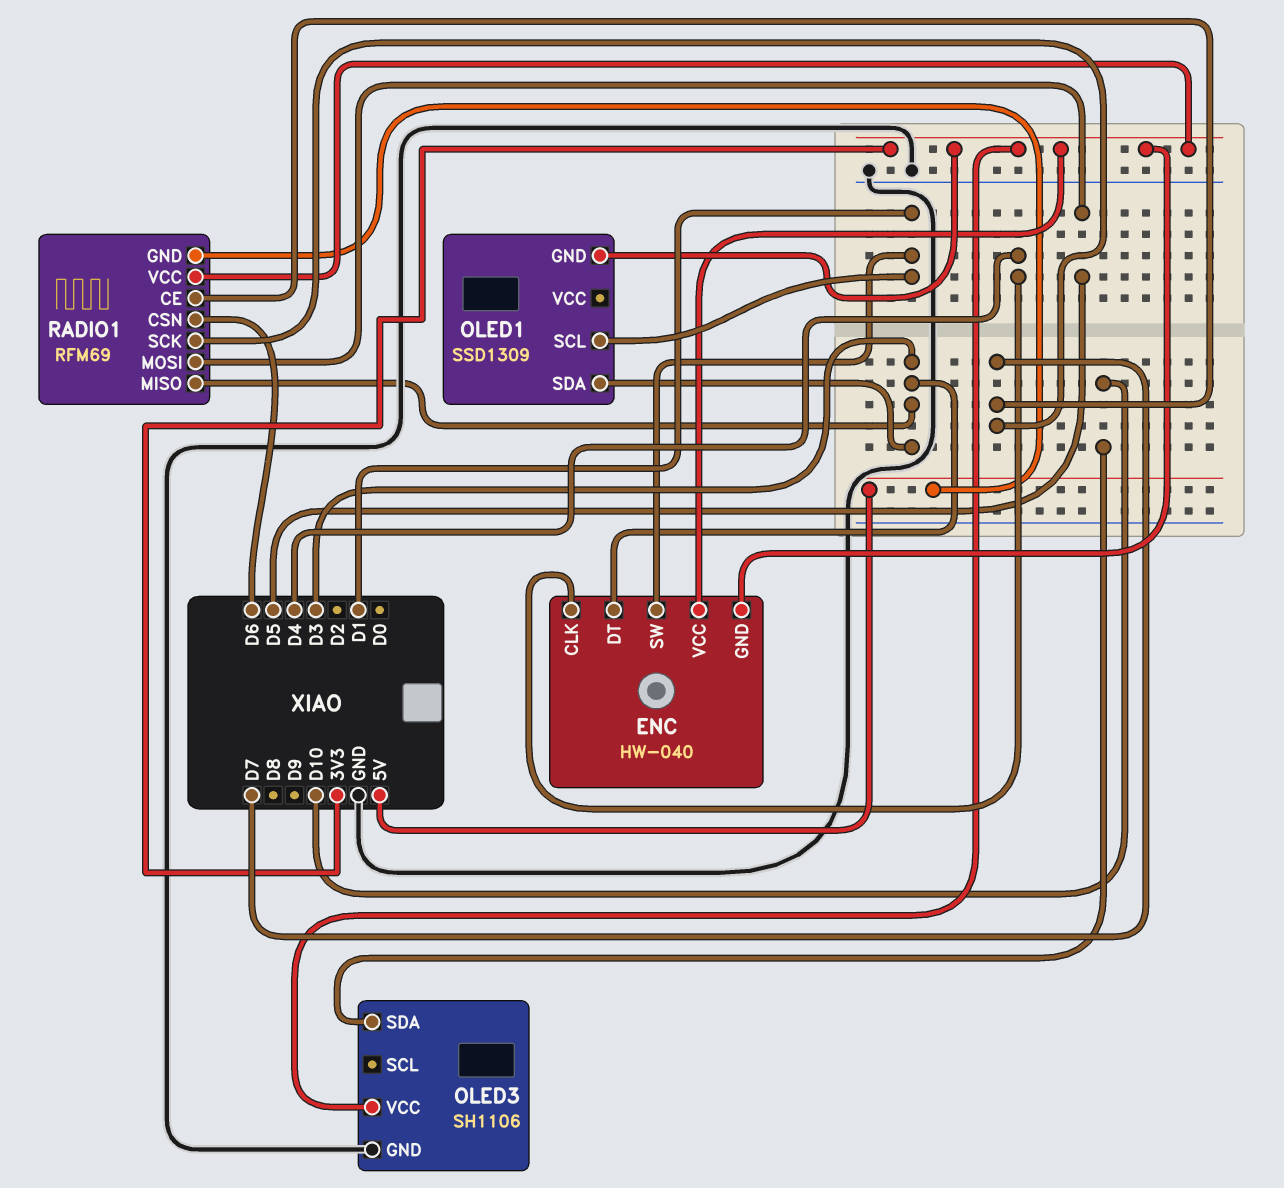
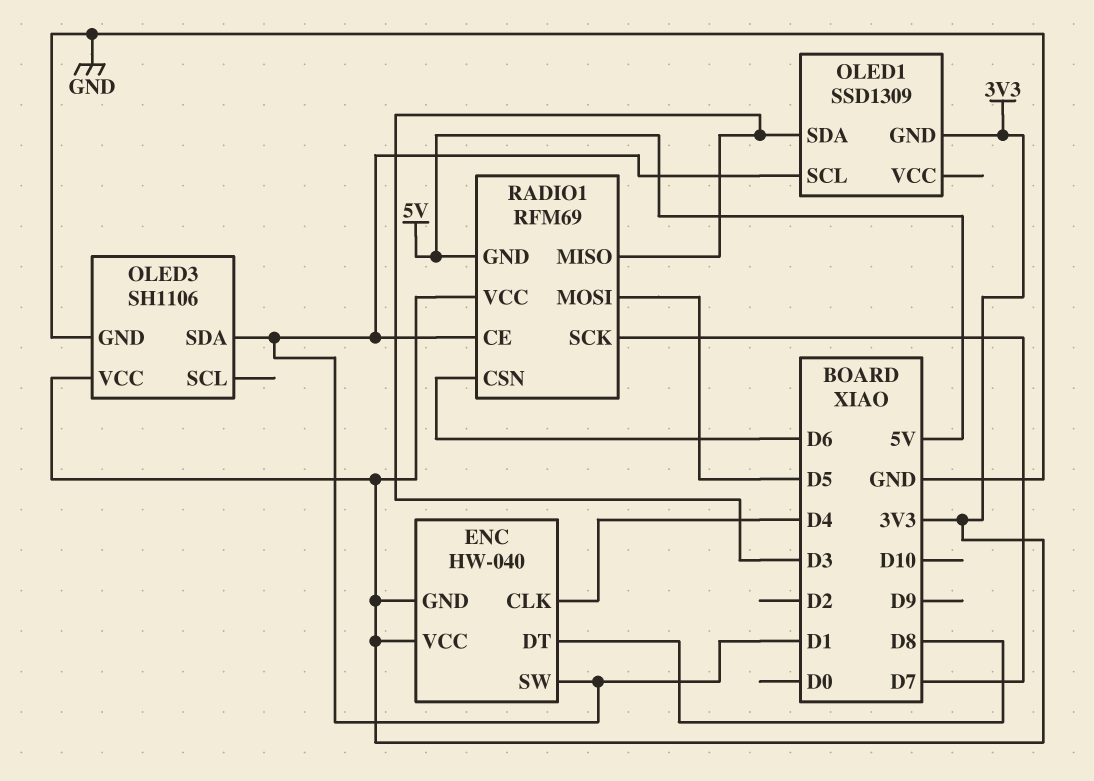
ENC pin DT: D3 -> D8
OLED3 pin SDA: D10 -> D1
RADIO1 pin CE: D7 -> D1

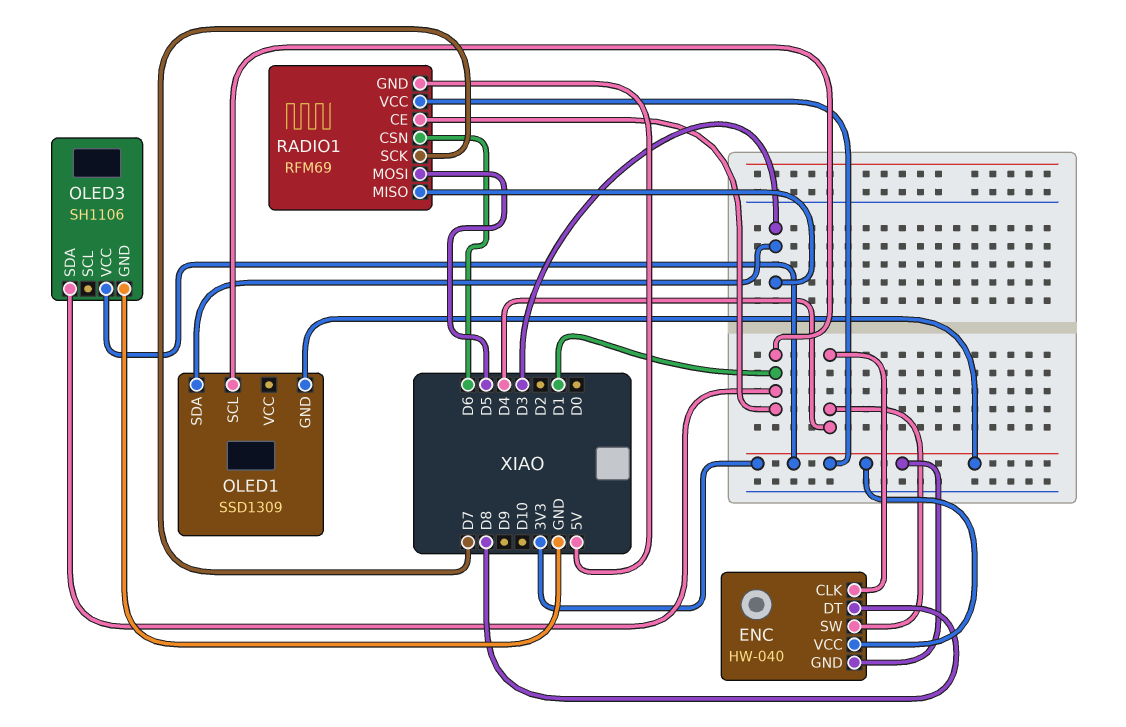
ENC pin SW: D1 -> D4

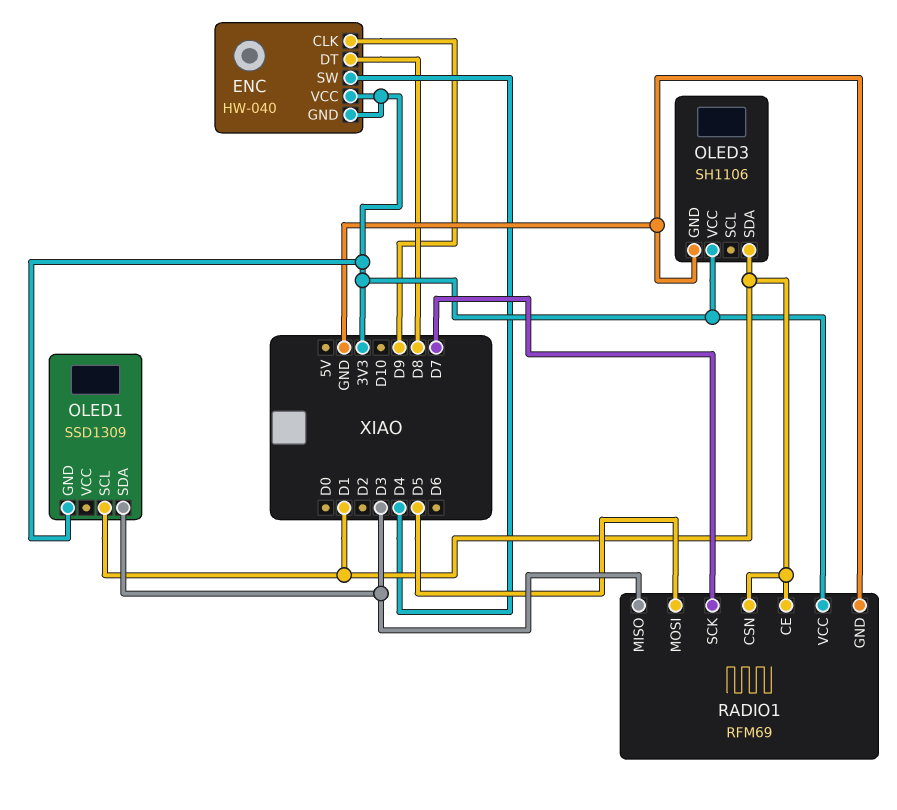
ENC pin CLK: D4 -> D9
RADIO1 pin CSN: D6 -> D1
RADIO1 pin GND: 5V -> GND

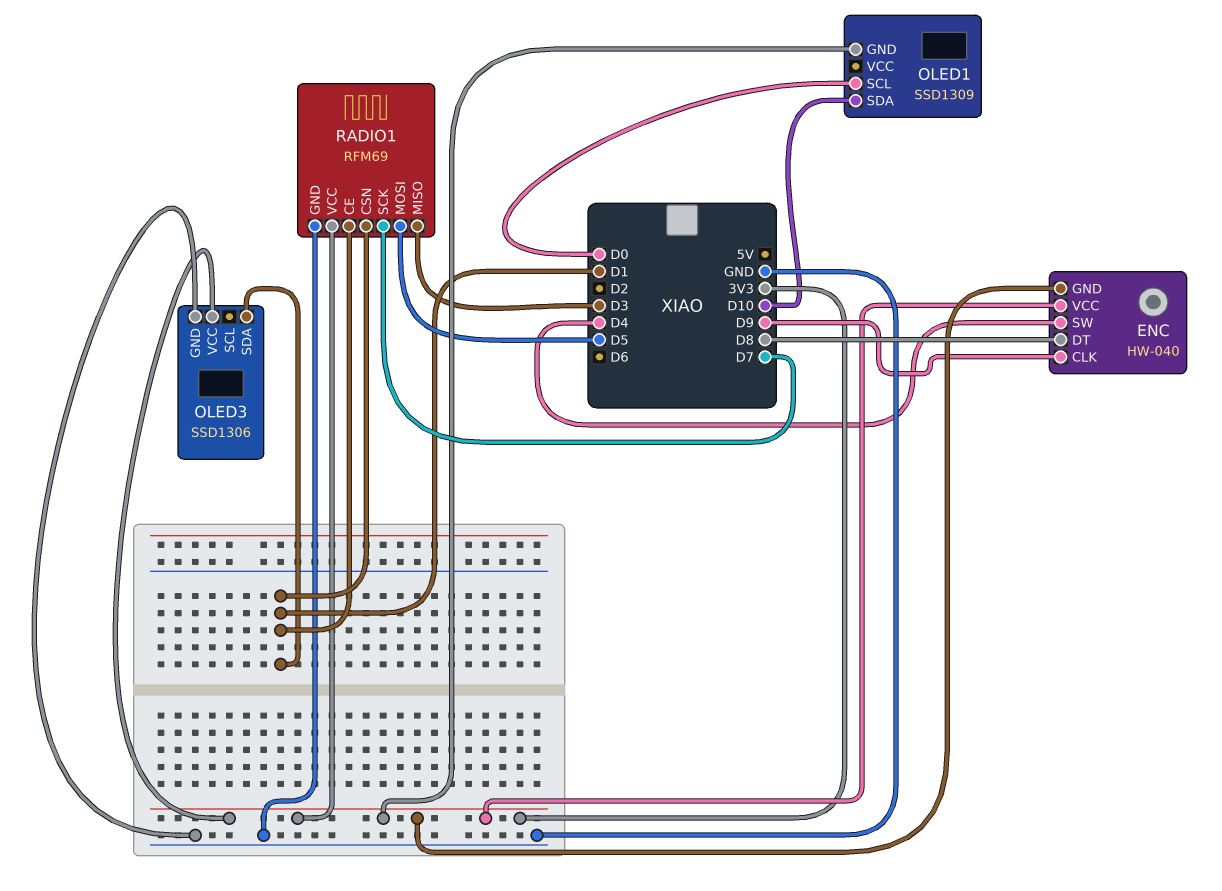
OLED1 pin SCL: D1 -> D0
OLED1 pin SDA: D3 -> D10
OLED3: SH1106 -> SSD1306

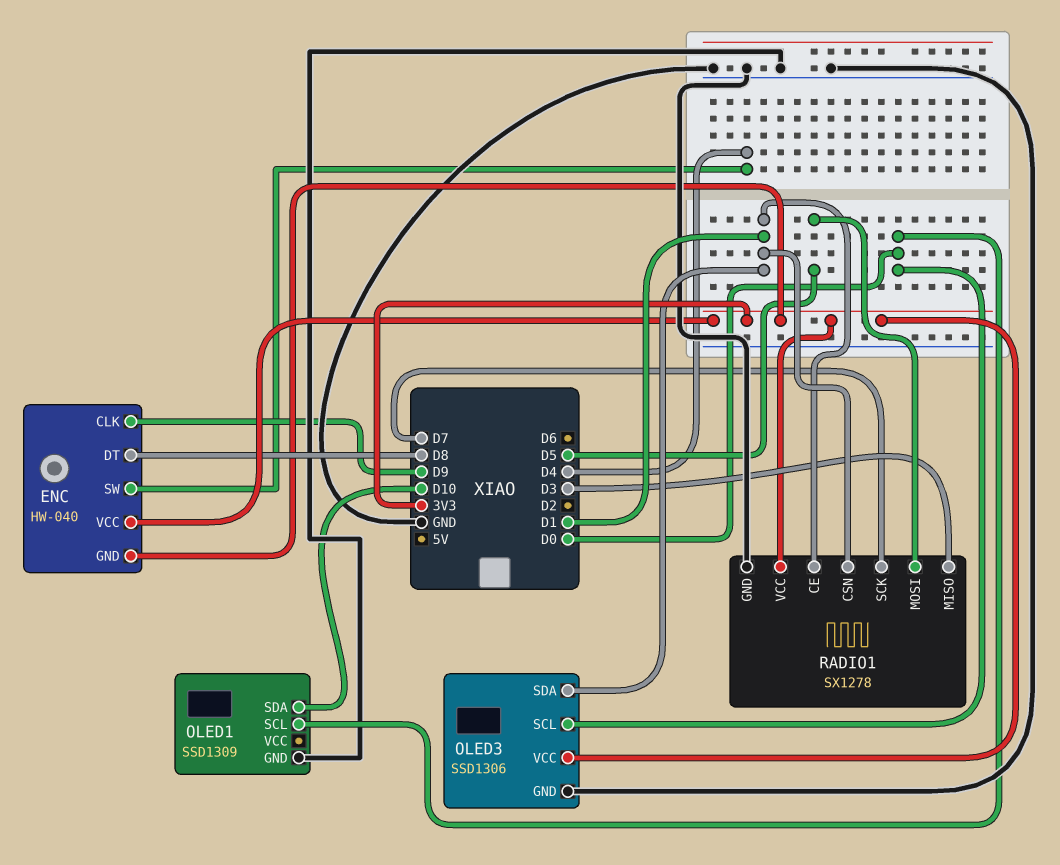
OLED1 pin GND: 3V3 -> GND
OLED3 pin SCL: none -> D0
RADIO1: RFM69 -> SX1278

